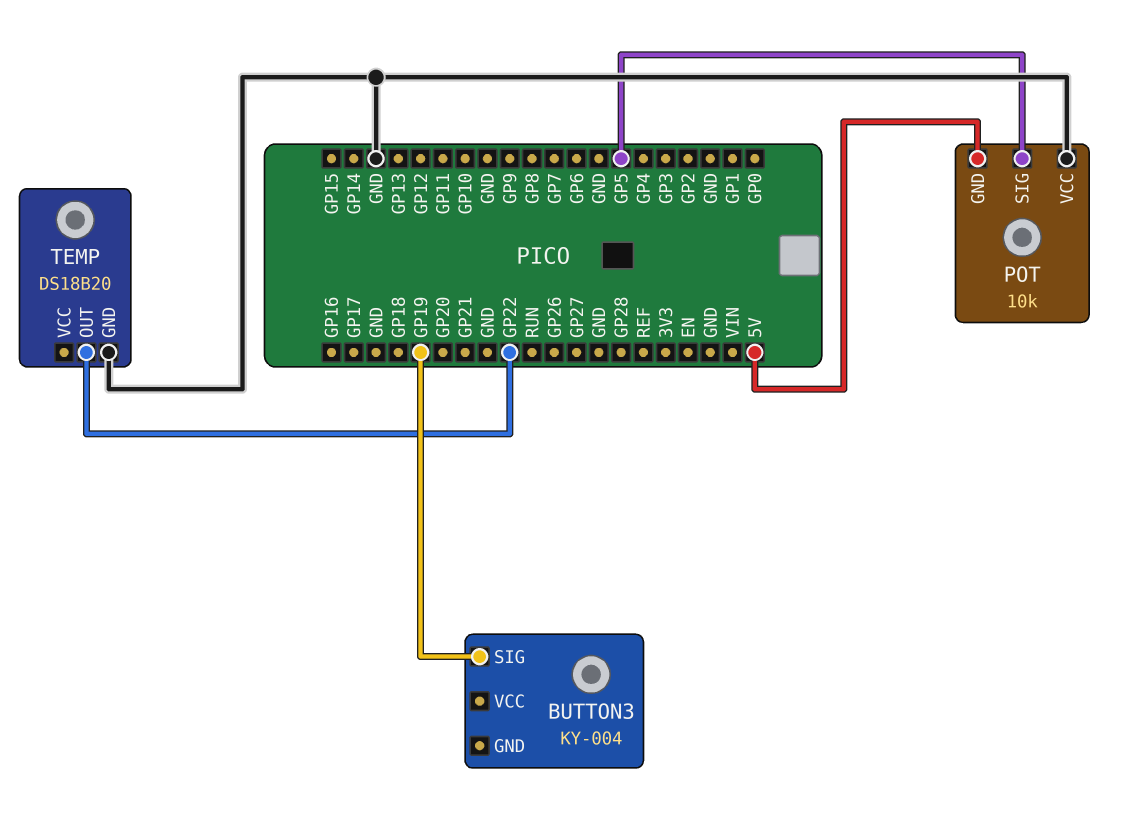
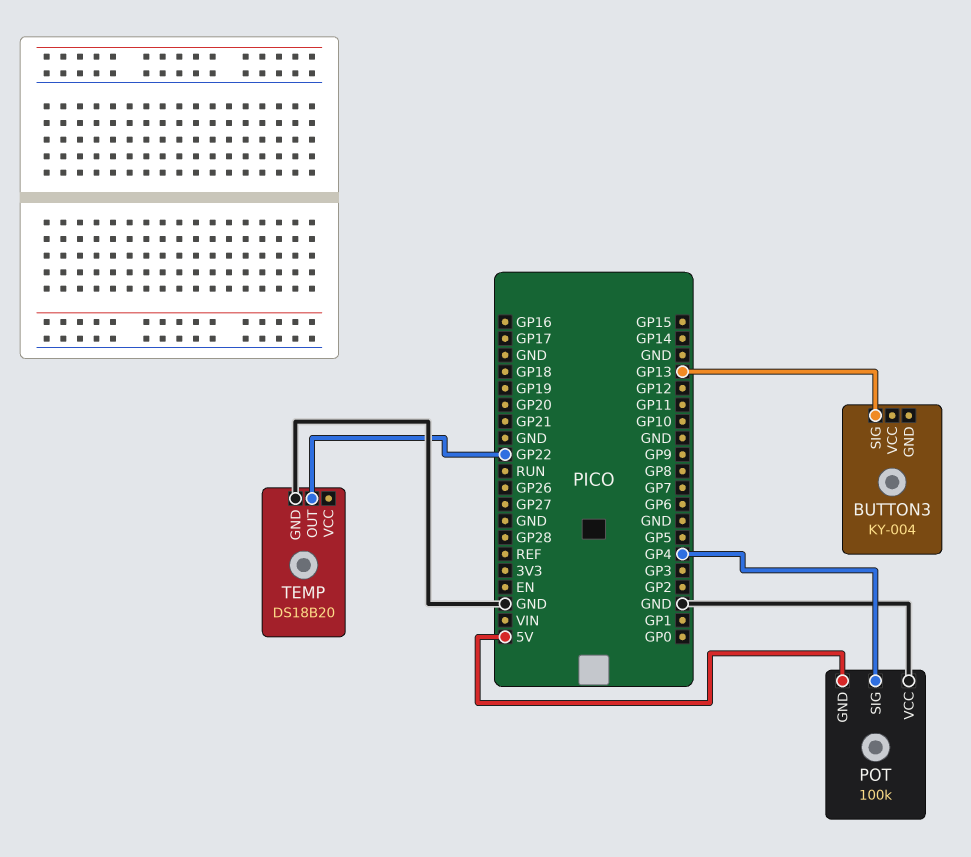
BUTTON3 pin SIG: GP19 -> GP13
POT: 10k -> 100k
POT pin SIG: GP5 -> GP4

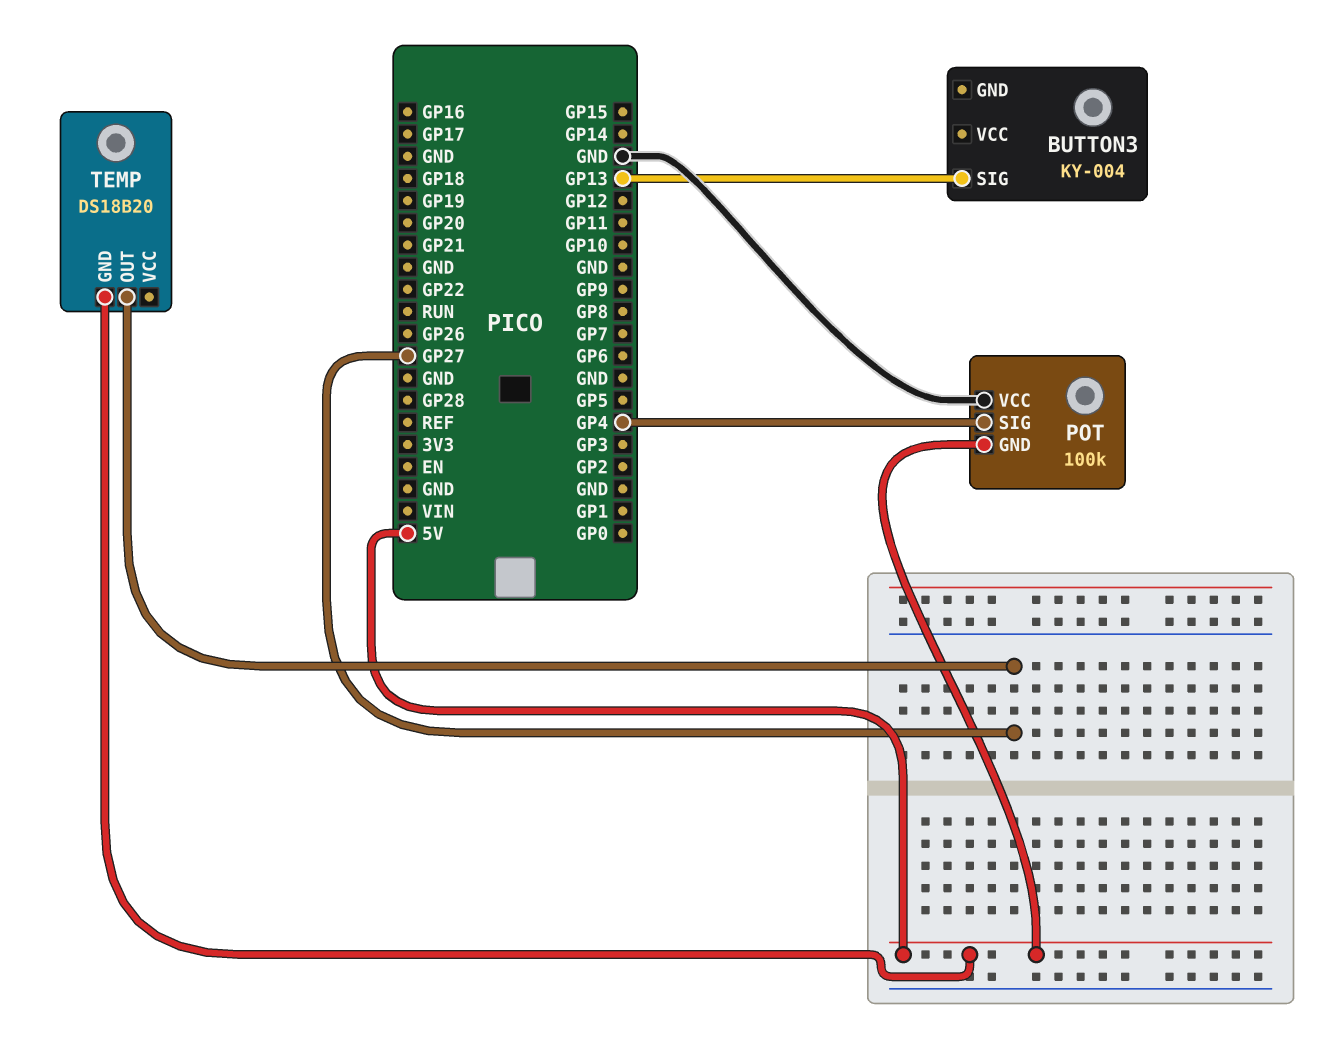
TEMP pin GND: GND -> 5V
TEMP pin OUT: GP22 -> GP27

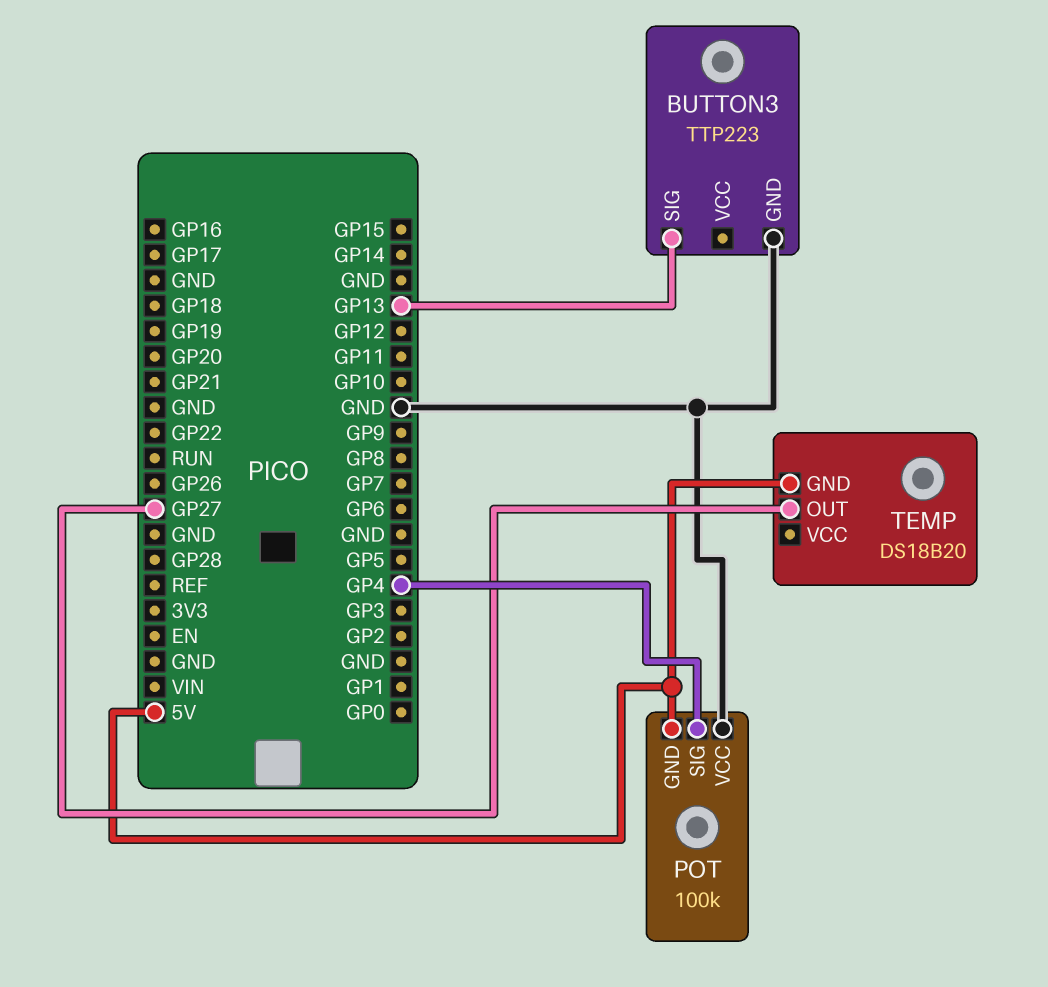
BUTTON3: KY-004 -> TTP223
BUTTON3 pin GND: none -> GND

